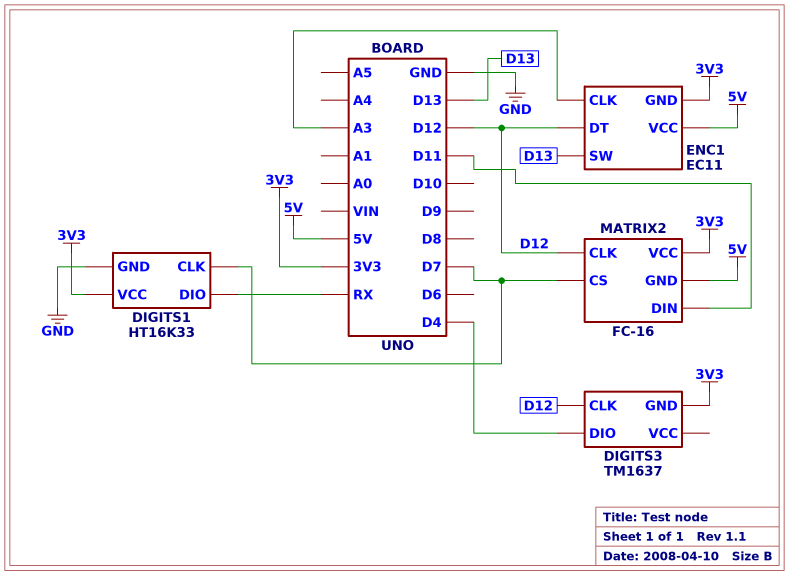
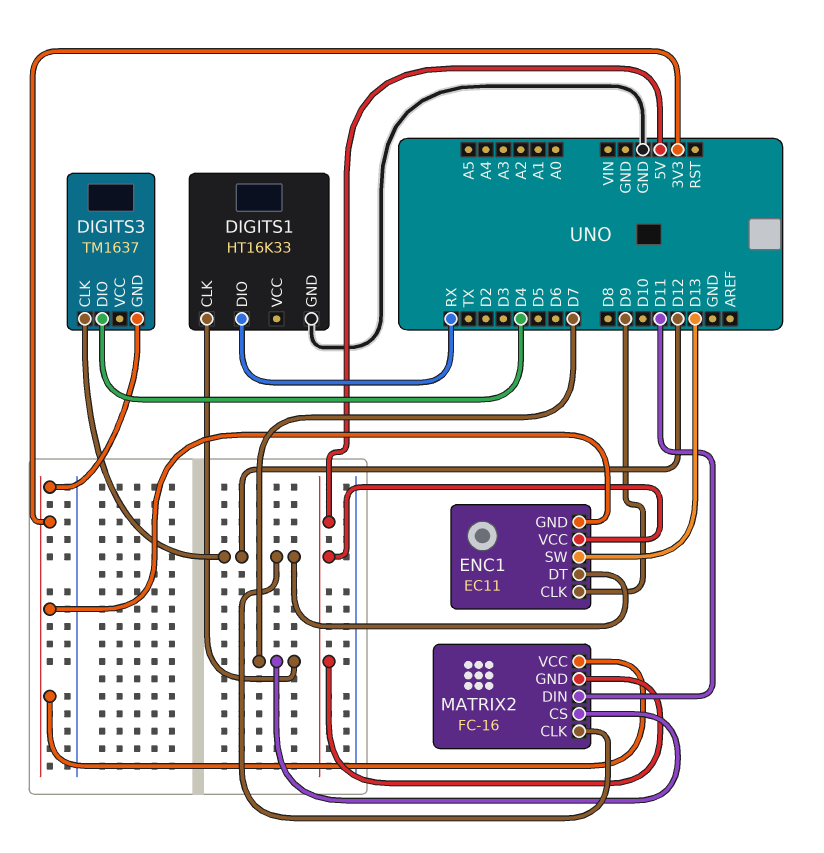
DIGITS1 pin VCC: 3V3 -> none
ENC1 pin CLK: A3 -> D9

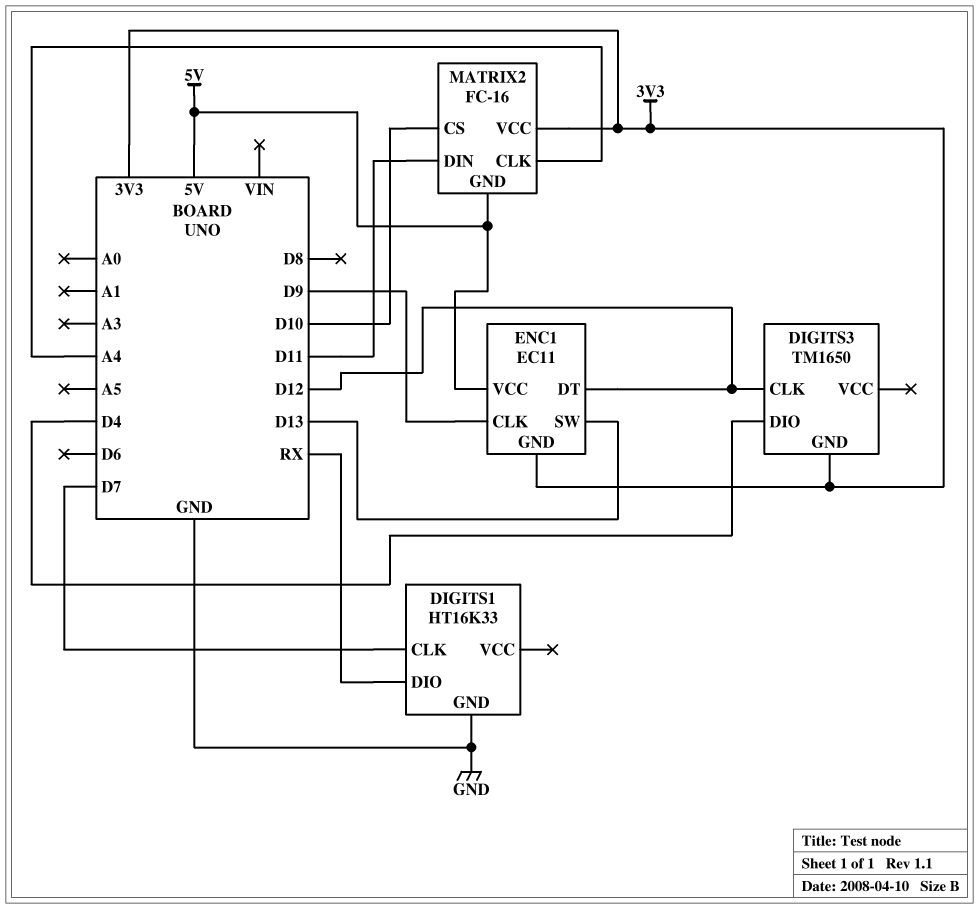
DIGITS3: TM1637 -> TM1650
MATRIX2 pin CLK: D12 -> A4
MATRIX2 pin CS: D7 -> D10

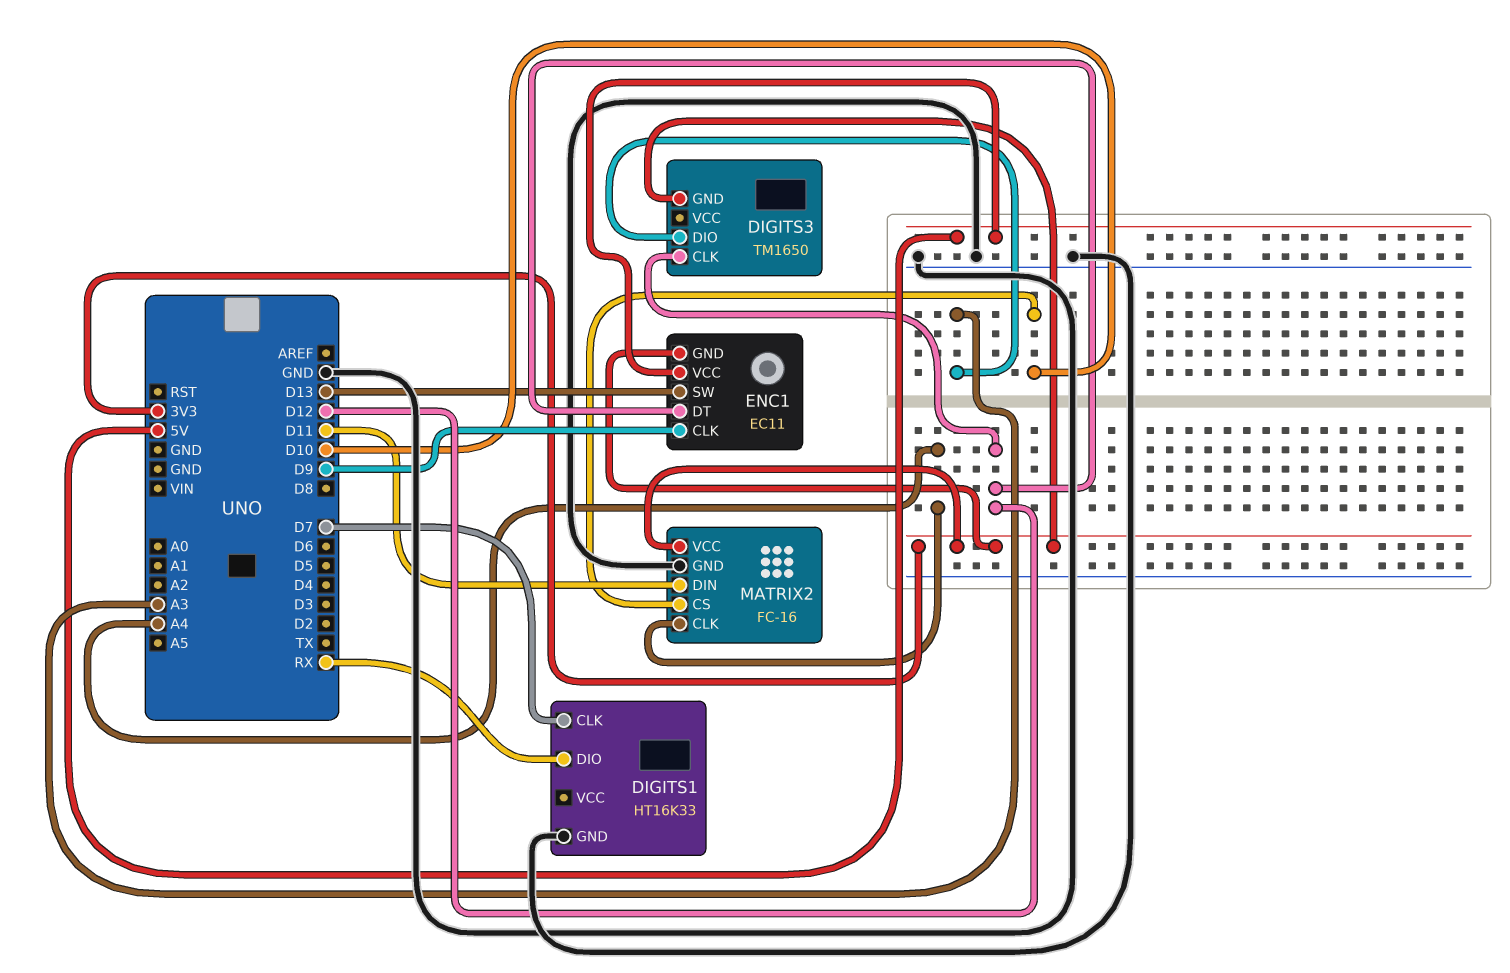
DIGITS3 pin DIO: D4 -> A3
MATRIX2 pin GND: 5V -> GND

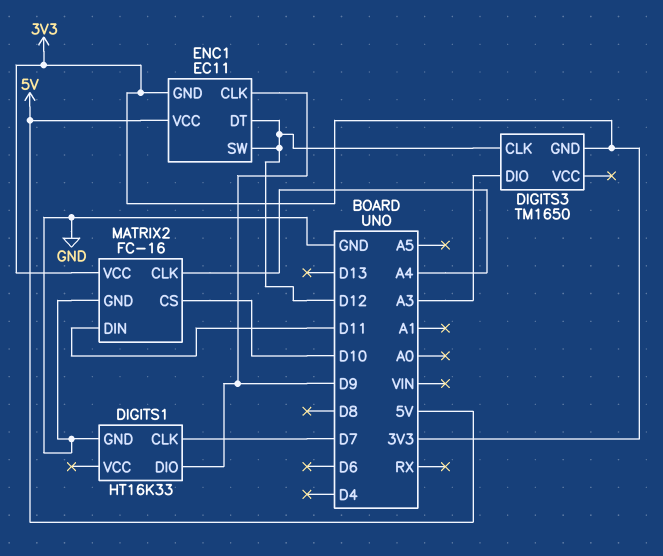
DIGITS1 pin DIO: RX -> D9
ENC1 pin SW: D13 -> D12

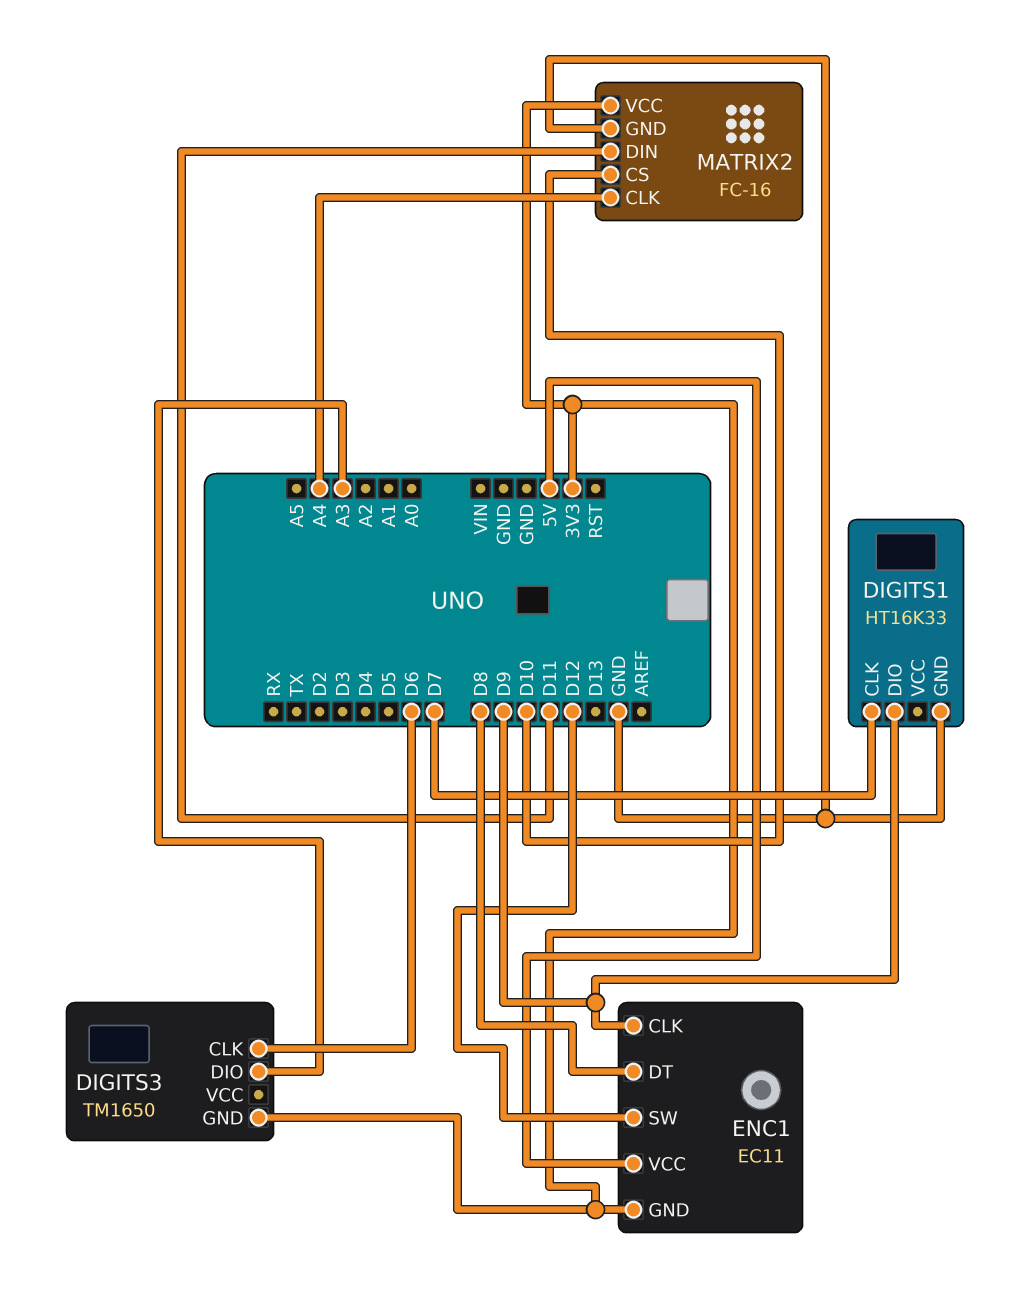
DIGITS3 pin CLK: D12 -> D6
ENC1 pin DT: D12 -> D8

